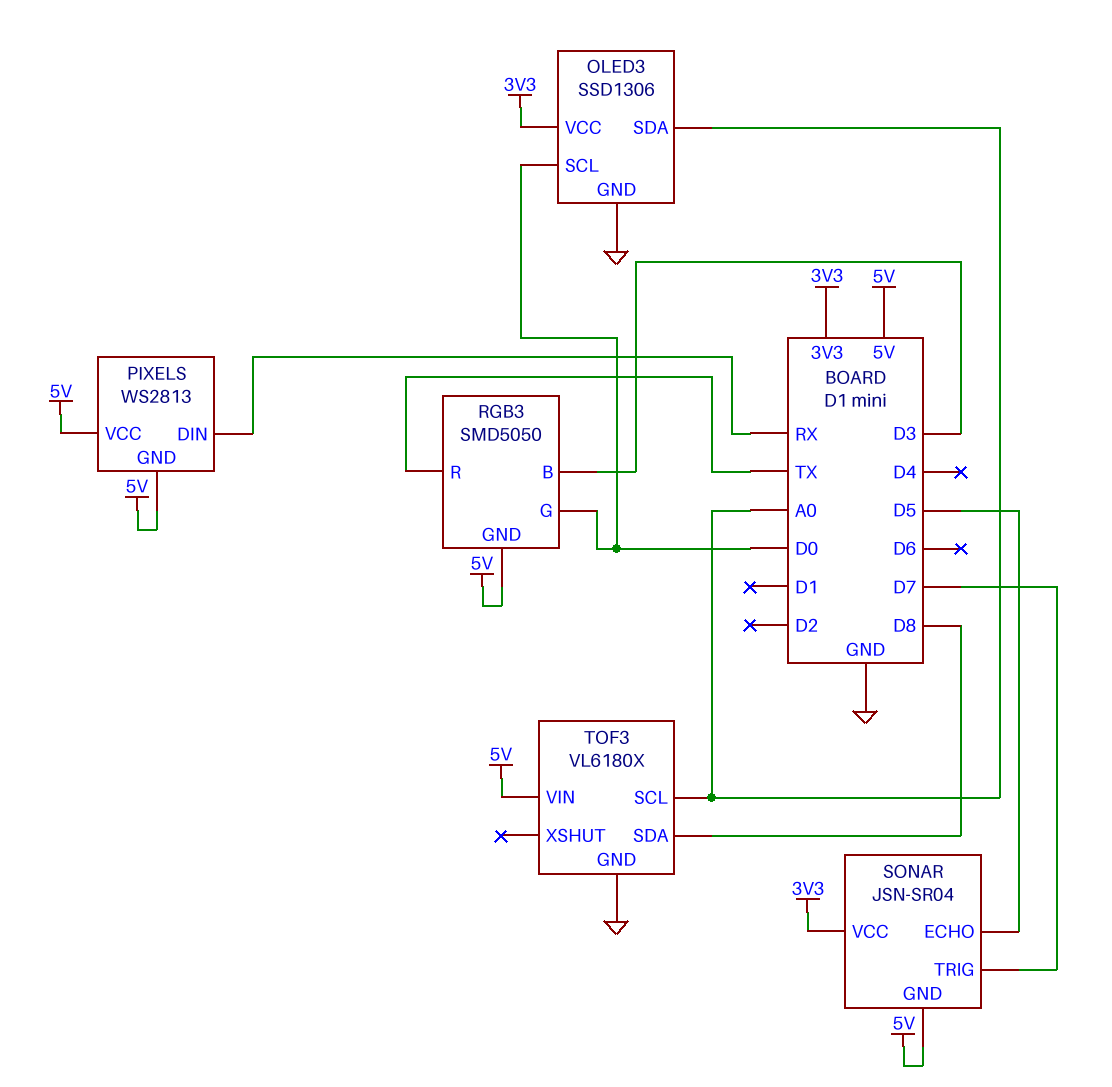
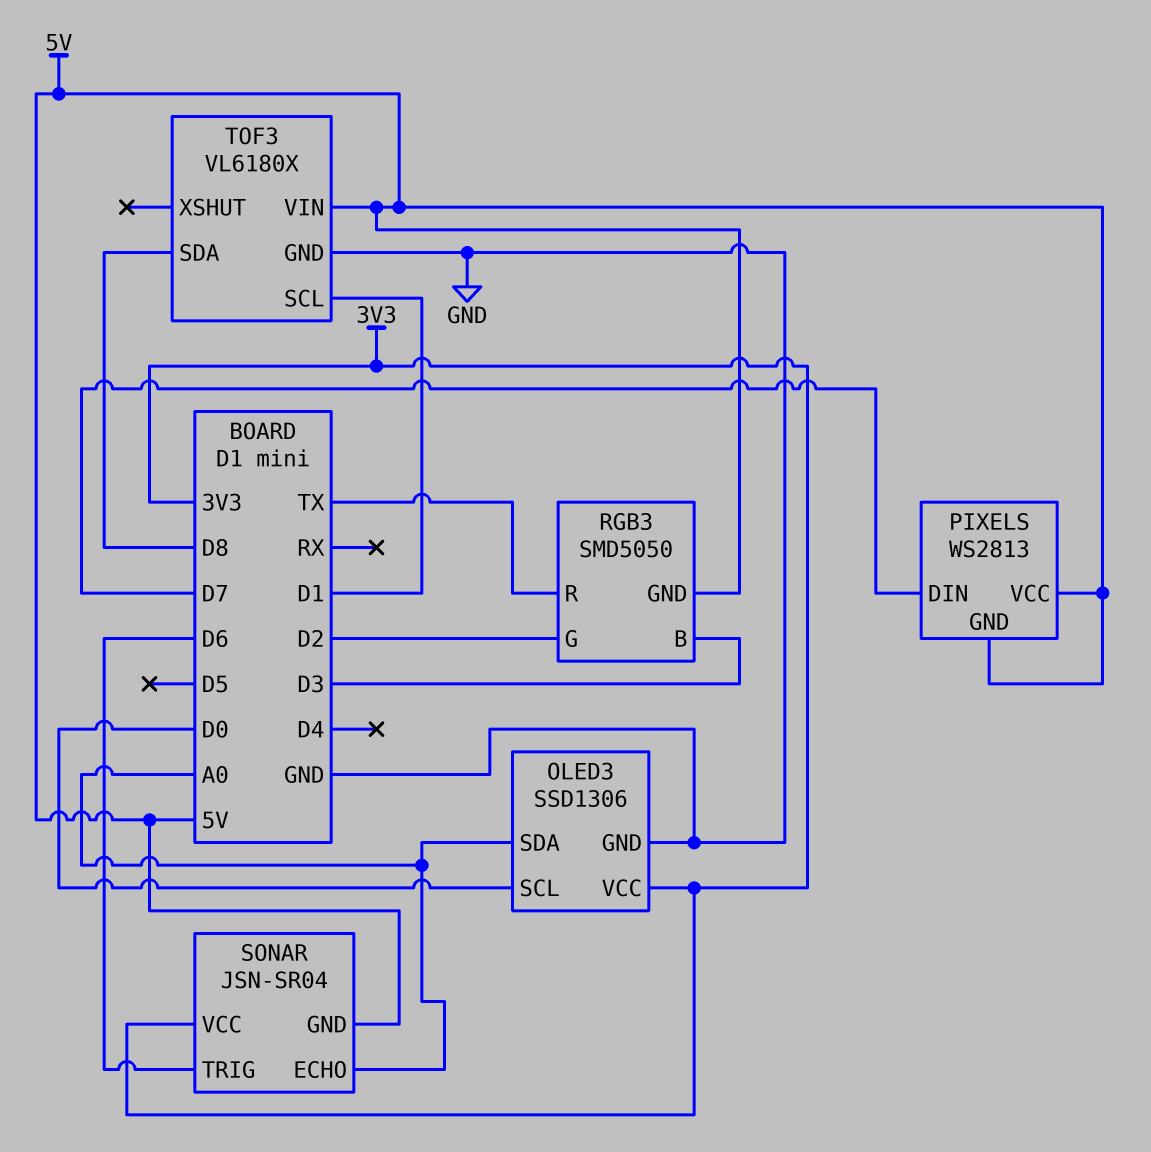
PIXELS pin DIN: RX -> D7
RGB3 pin G: D0 -> D2
SONAR pin ECHO: D5 -> A0
SONAR pin TRIG: D7 -> D6
TOF3 pin SCL: A0 -> D1

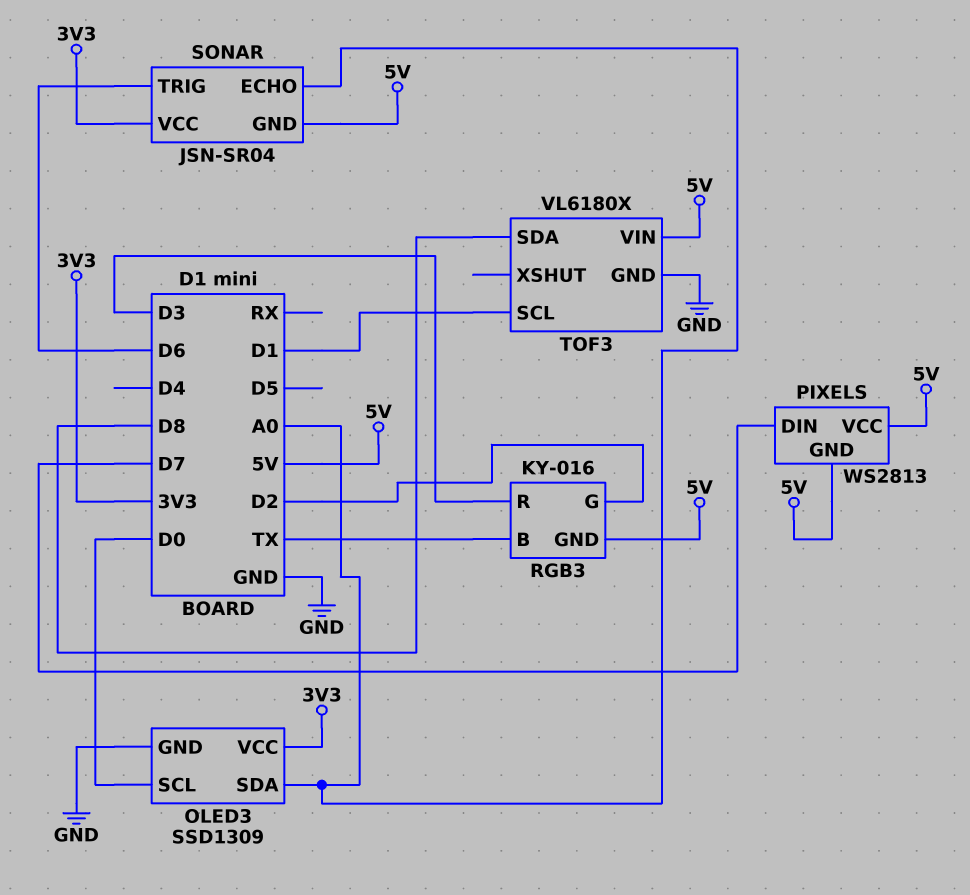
OLED3: SSD1306 -> SSD1309
RGB3: SMD5050 -> KY-016
RGB3 pin B: D3 -> TX
RGB3 pin R: TX -> D3

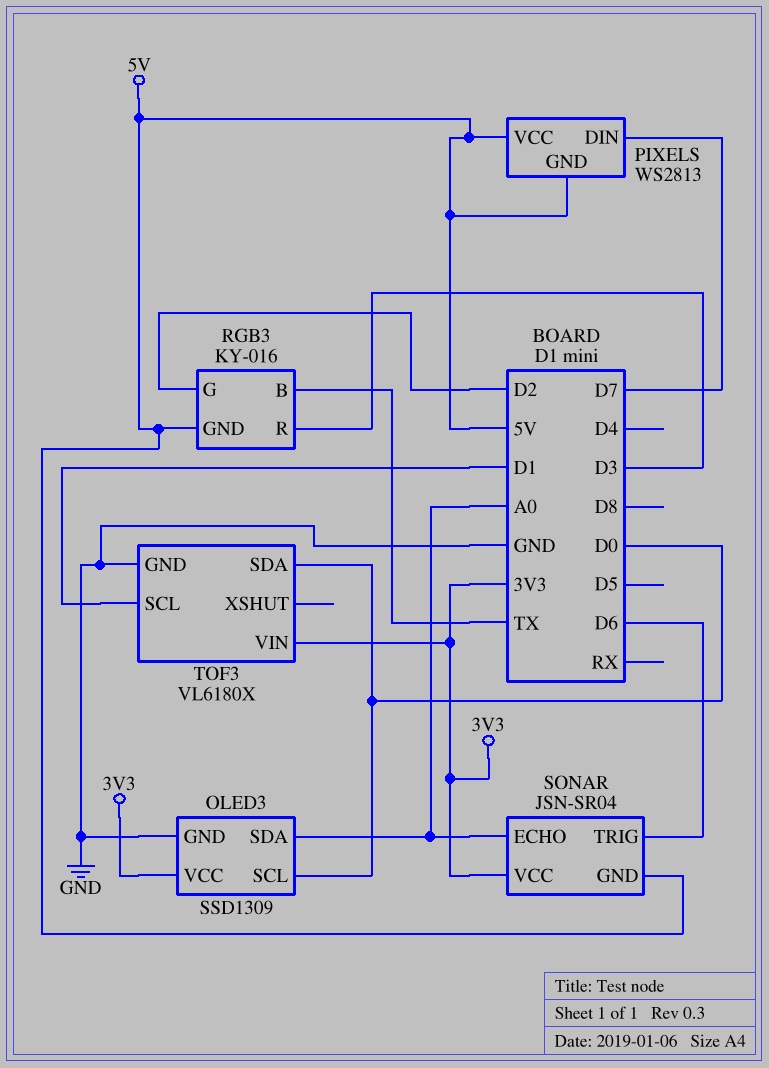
TOF3 pin SDA: D8 -> D0
TOF3 pin VIN: 5V -> 3V3

